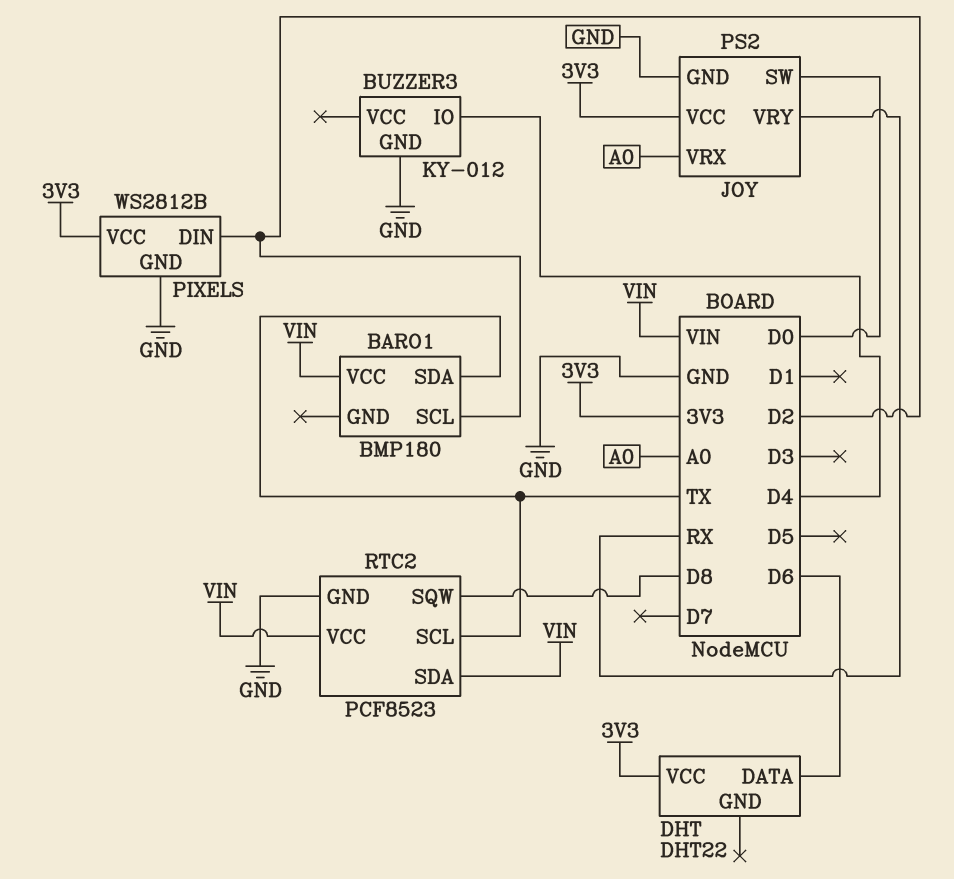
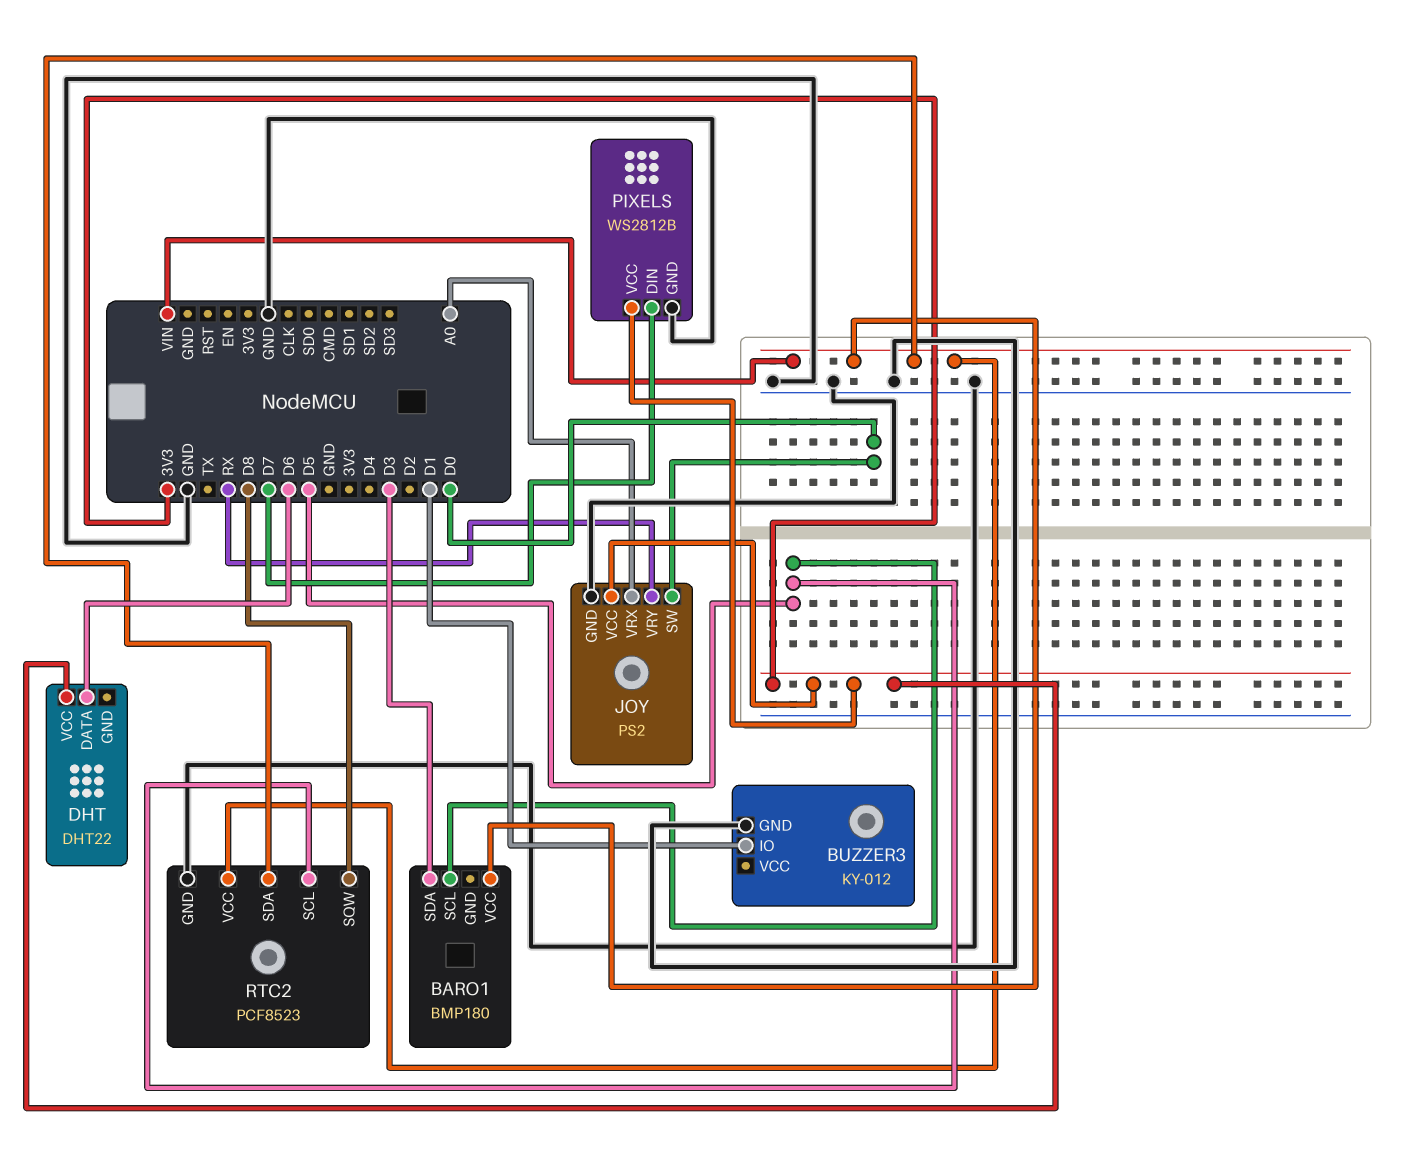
BARO1 pin SCL: D2 -> D5
BARO1 pin SDA: TX -> D3
BUZZER3 pin IO: D4 -> D1
PIXELS pin DIN: D2 -> D7
RTC2 pin SCL: TX -> D5

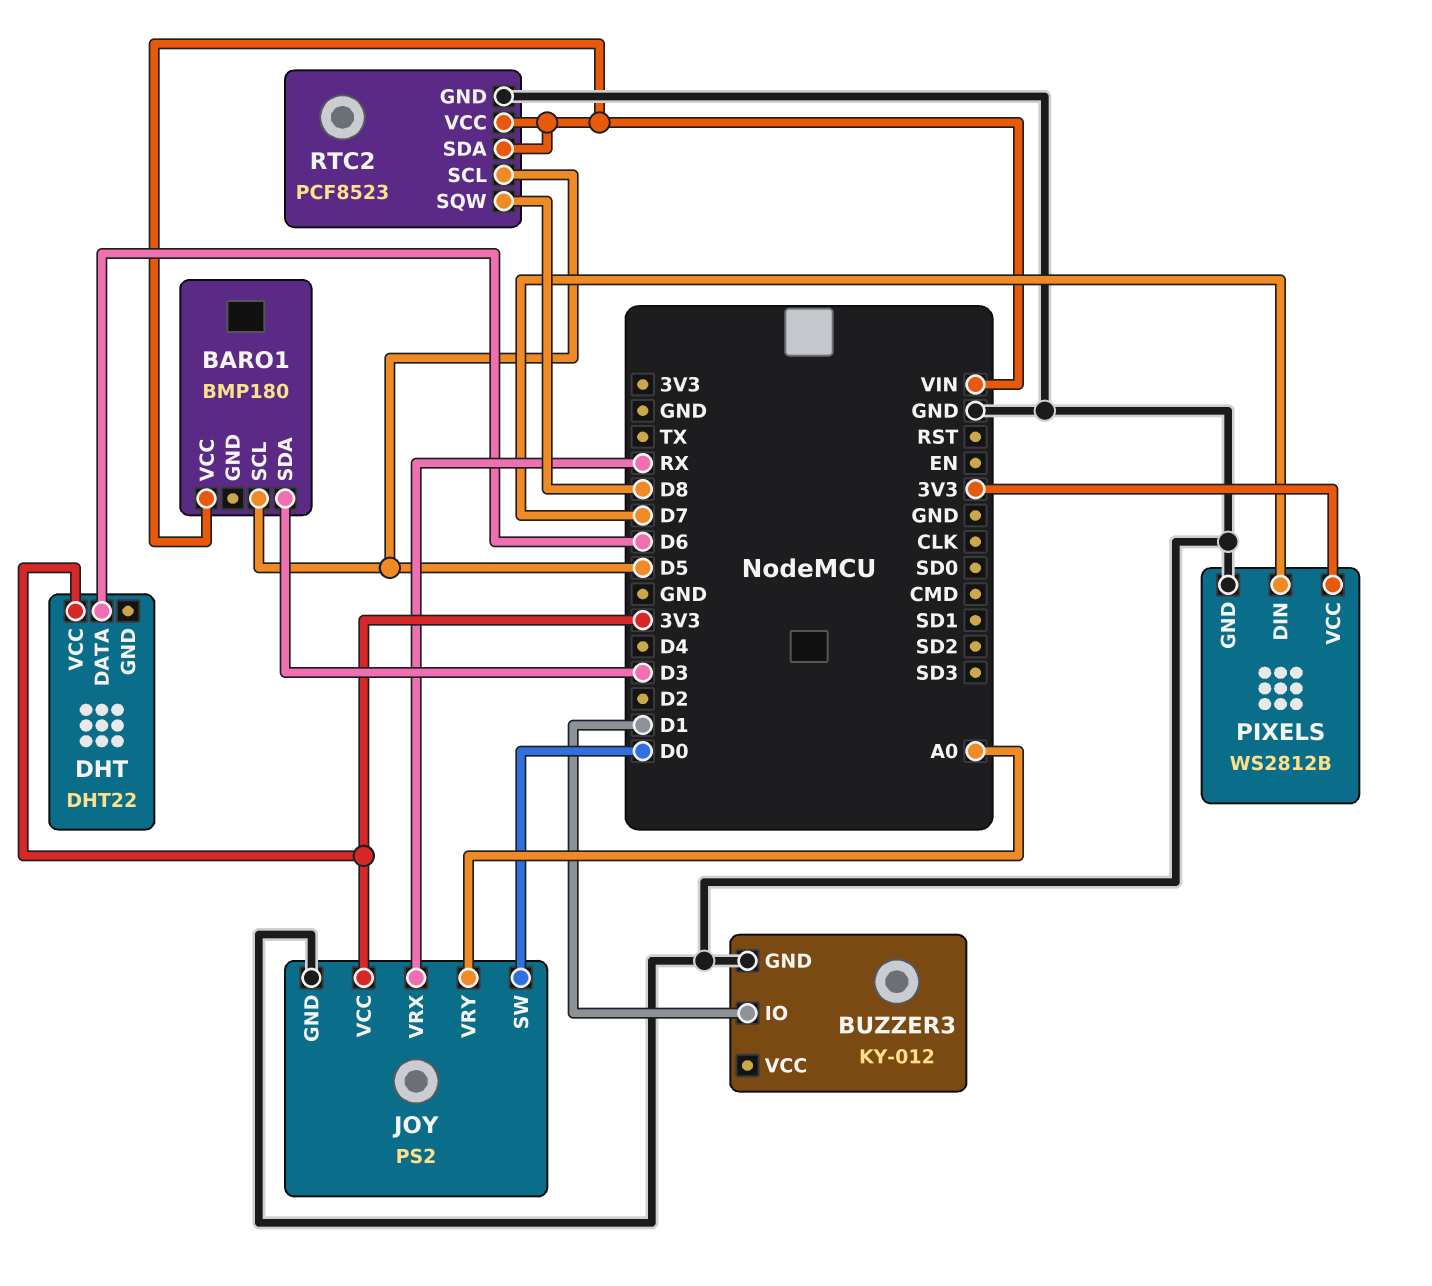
JOY pin VRX: A0 -> RX
JOY pin VRY: RX -> A0

